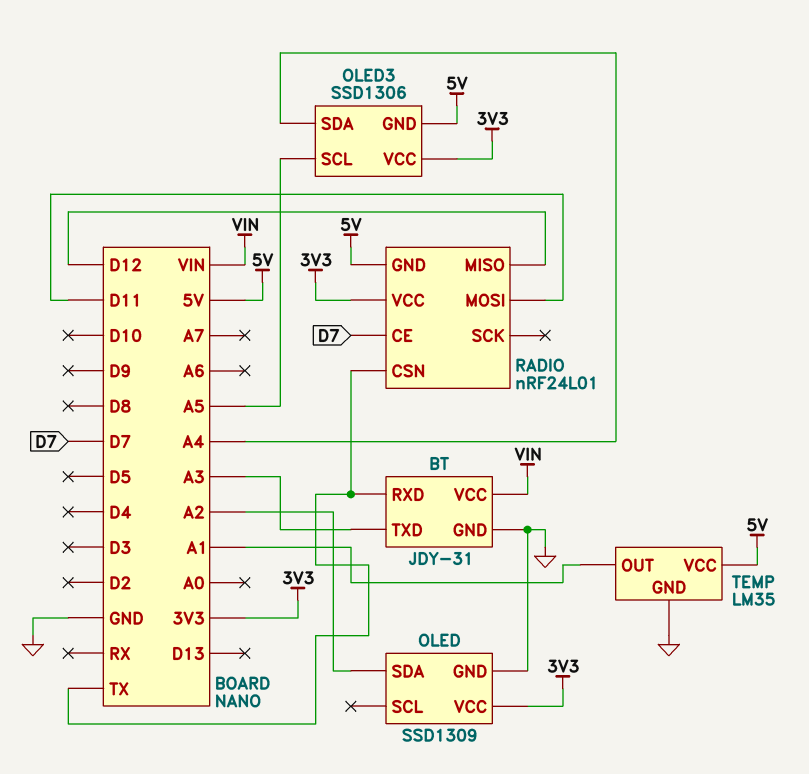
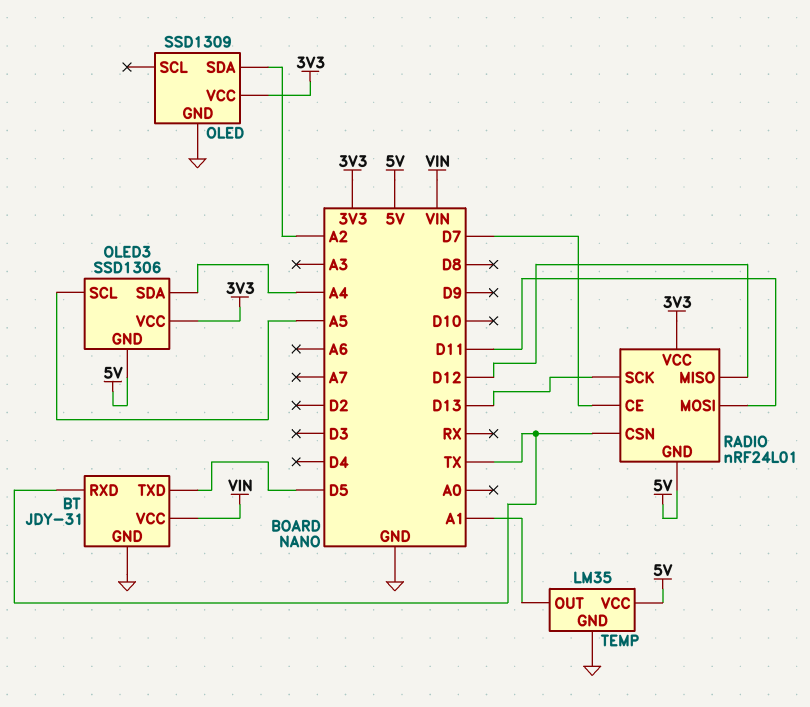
BT pin TXD: A3 -> D5
RADIO pin SCK: none -> D13

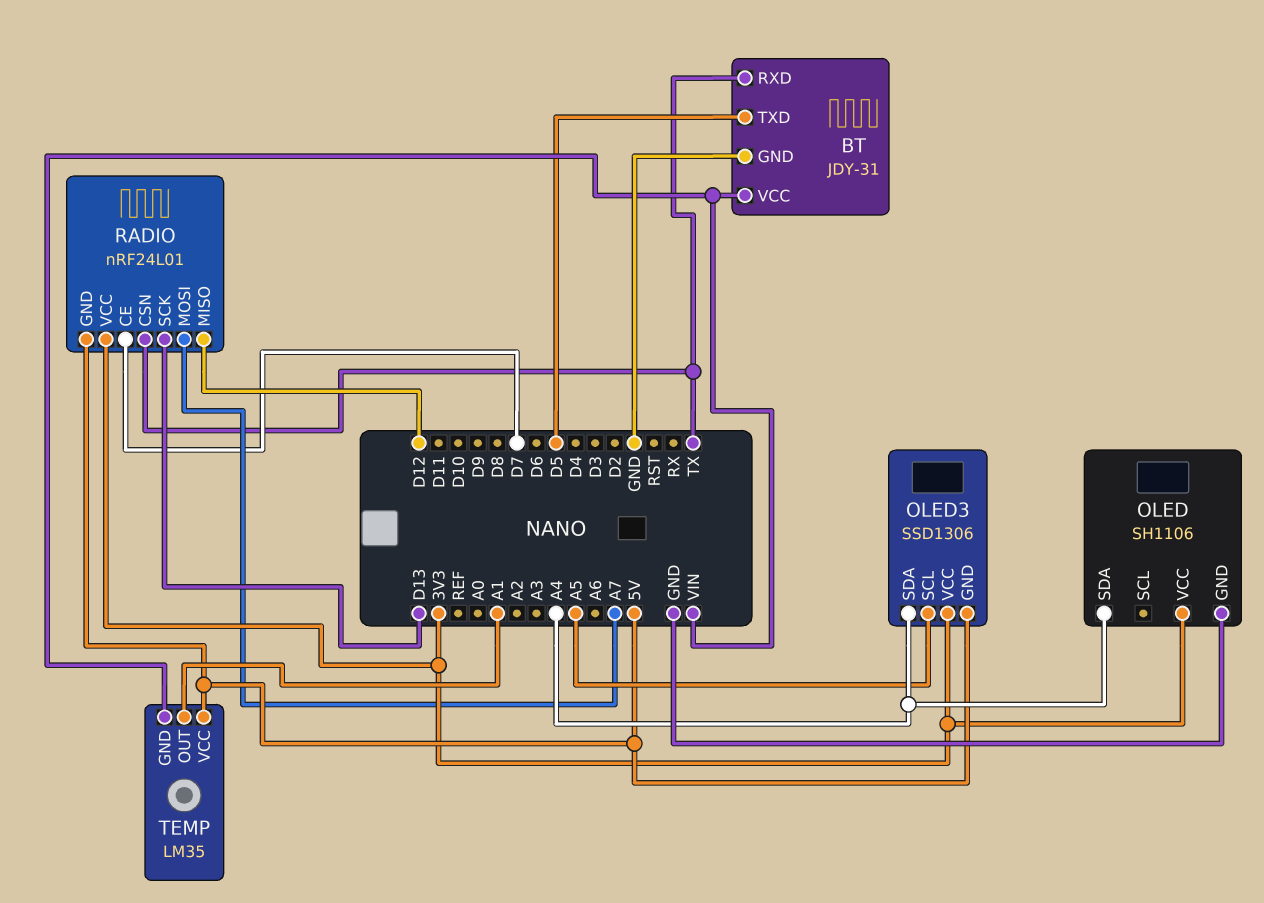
OLED: SSD1309 -> SH1106
OLED pin SDA: A2 -> A4
RADIO pin MOSI: D11 -> A7
TEMP pin GND: GND -> VIN

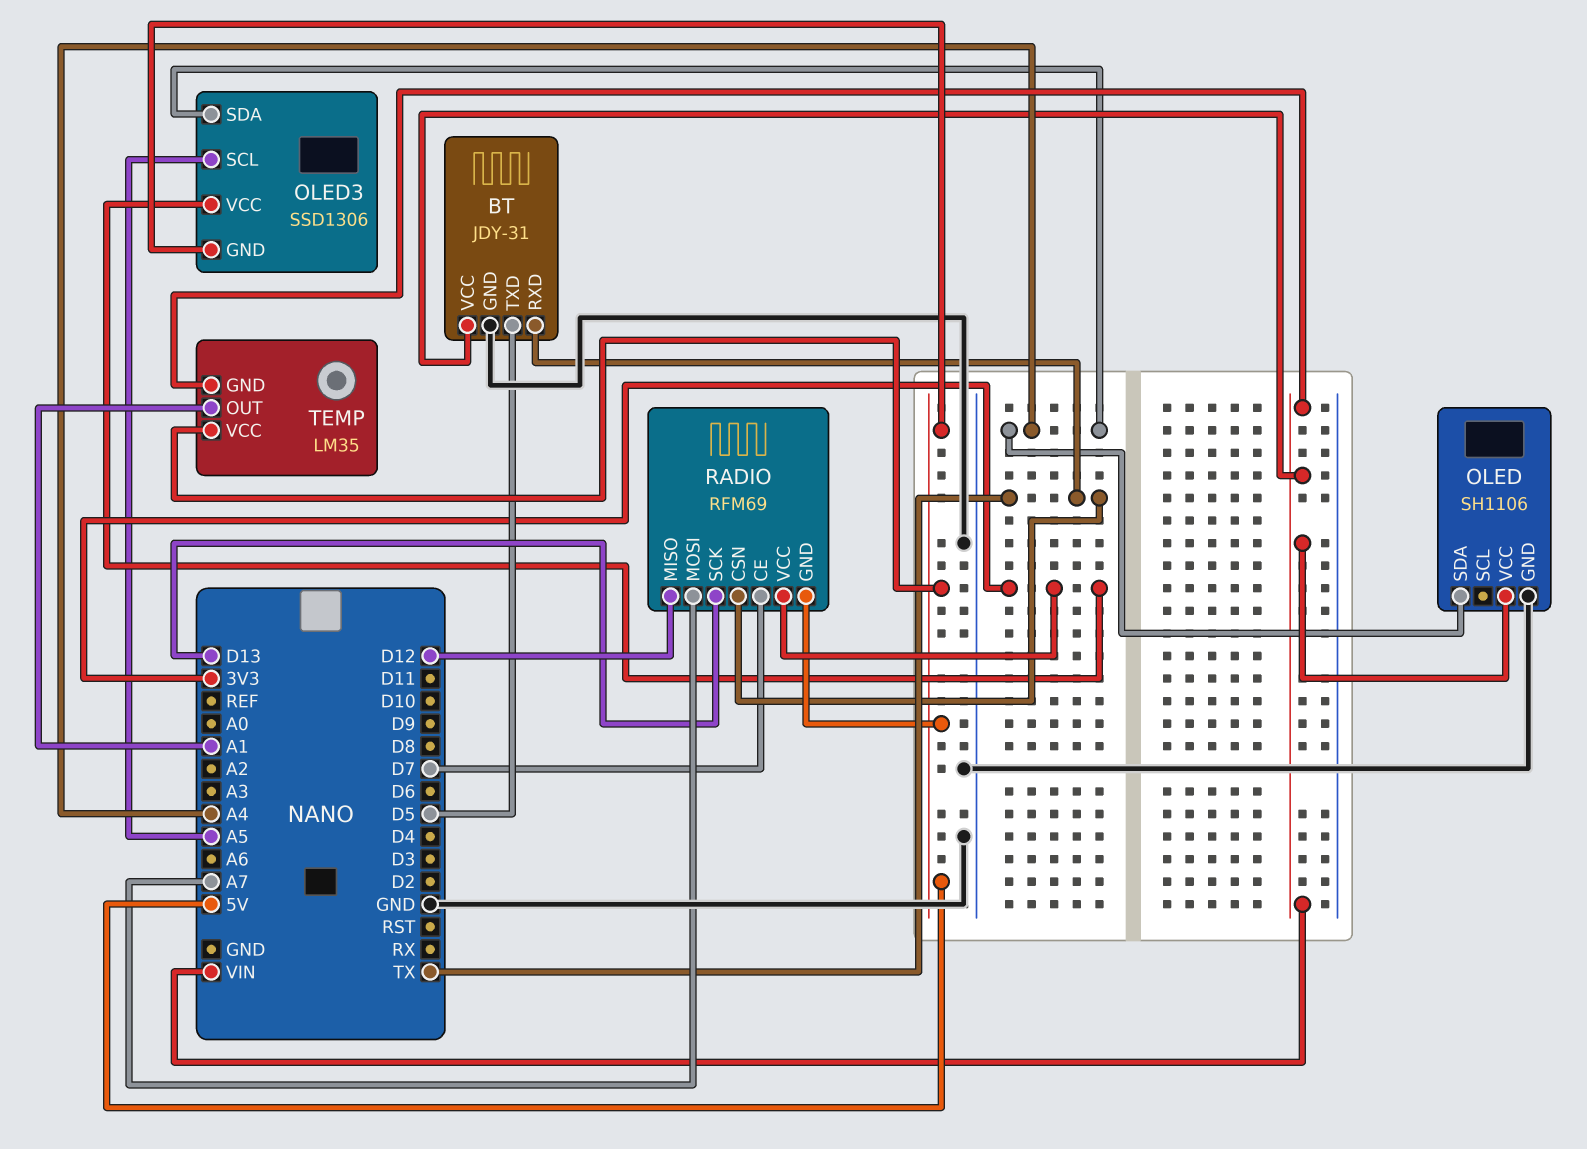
OLED pin VCC: 3V3 -> VIN
RADIO: nRF24L01 -> RFM69

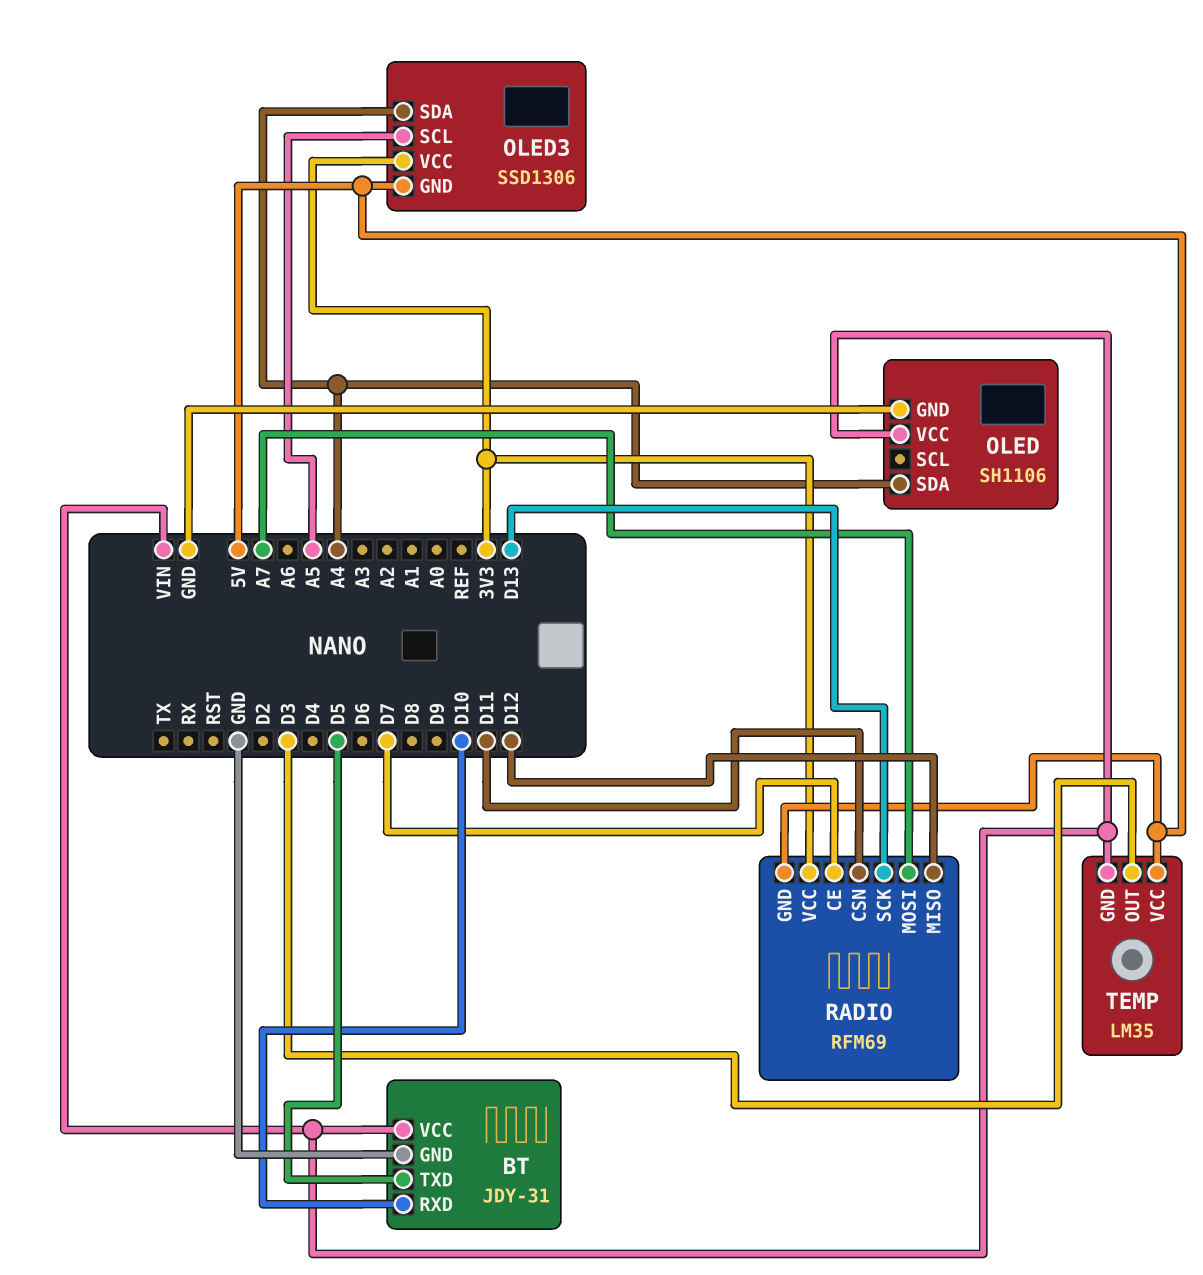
BT pin RXD: TX -> D10
RADIO pin CSN: TX -> D11
TEMP pin OUT: A1 -> D3

